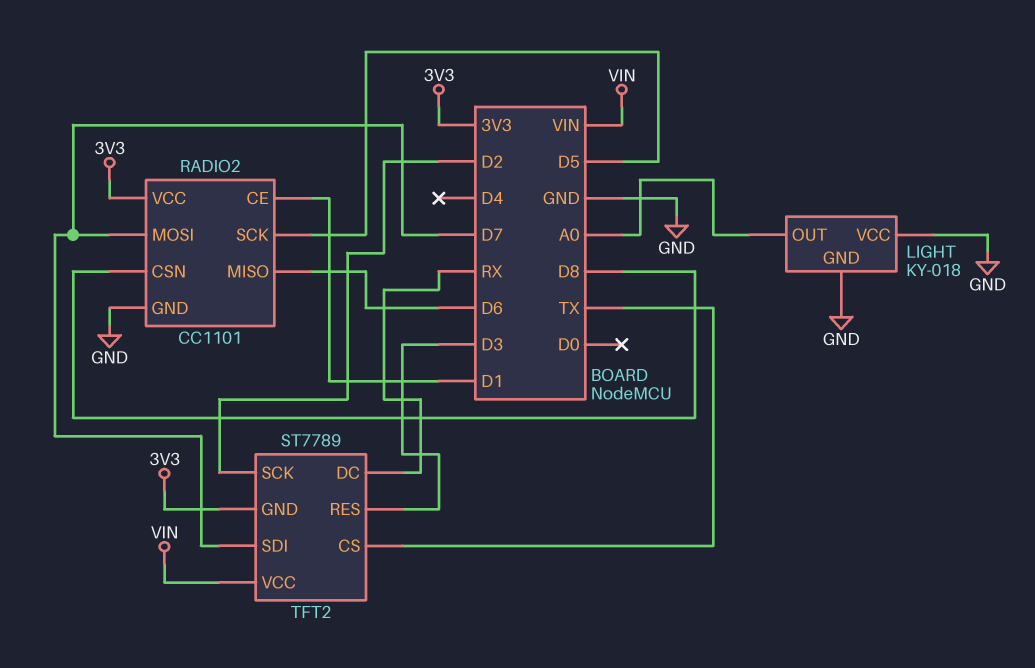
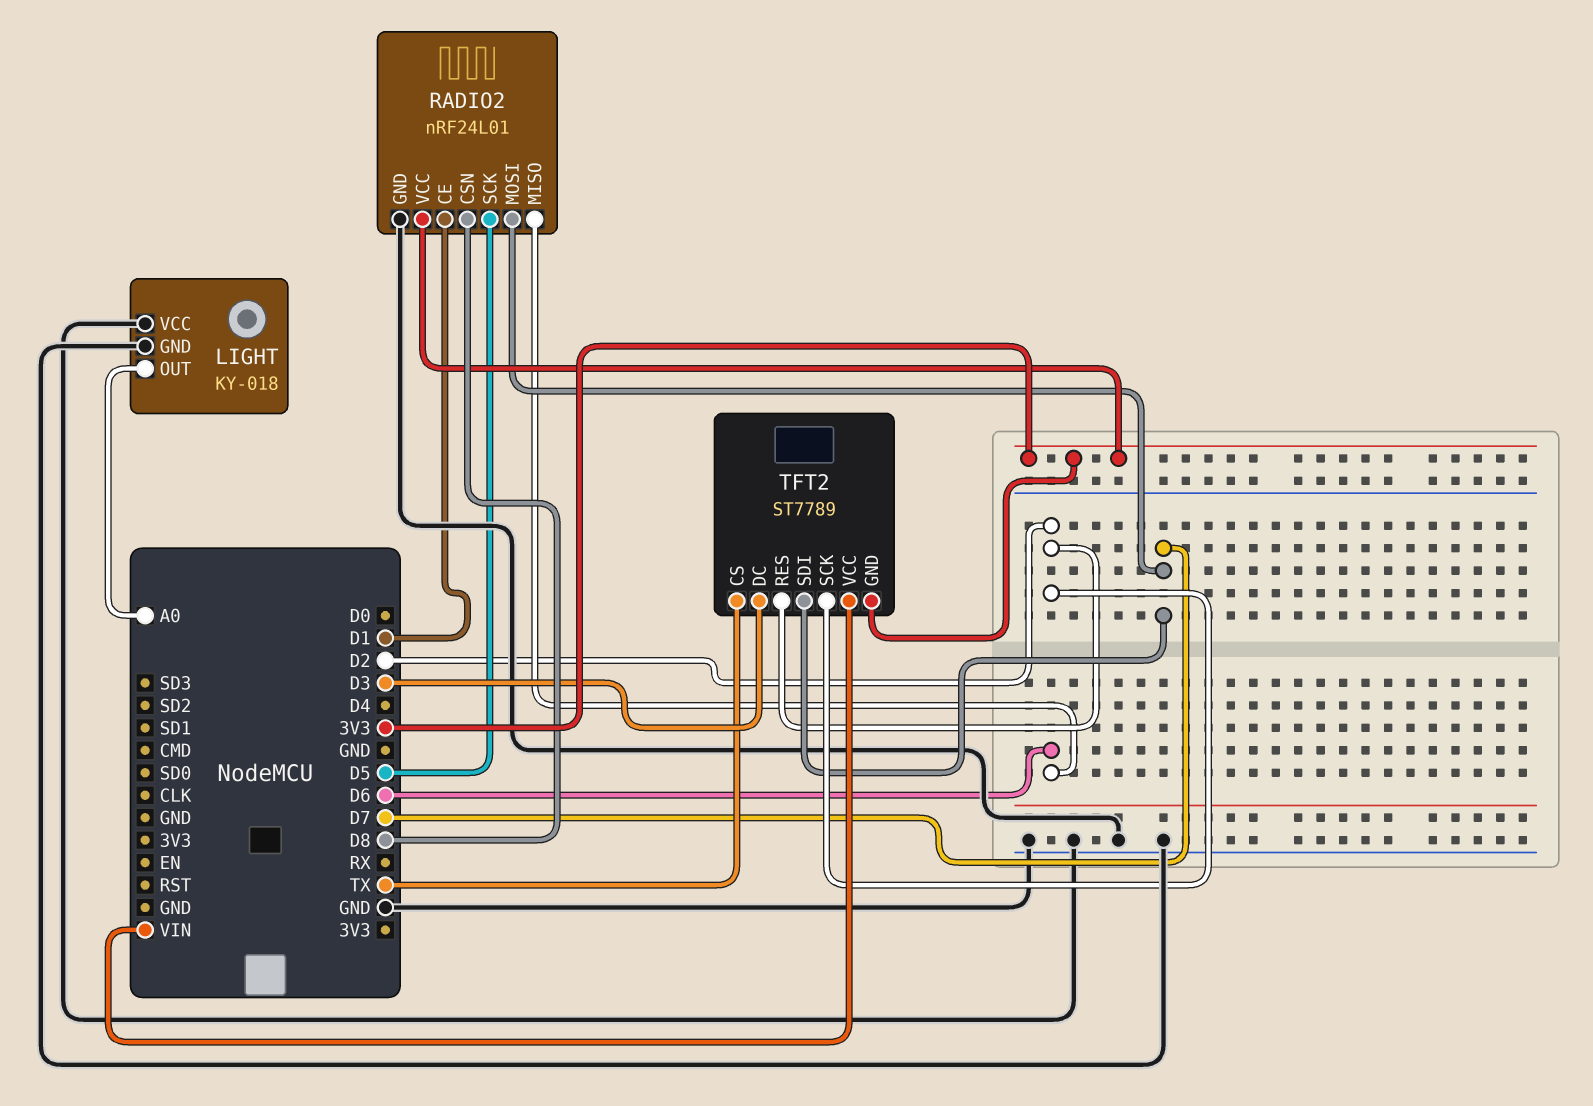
RADIO2: CC1101 -> nRF24L01
TFT2 pin DC: RX -> D3
TFT2 pin RES: D3 -> D2

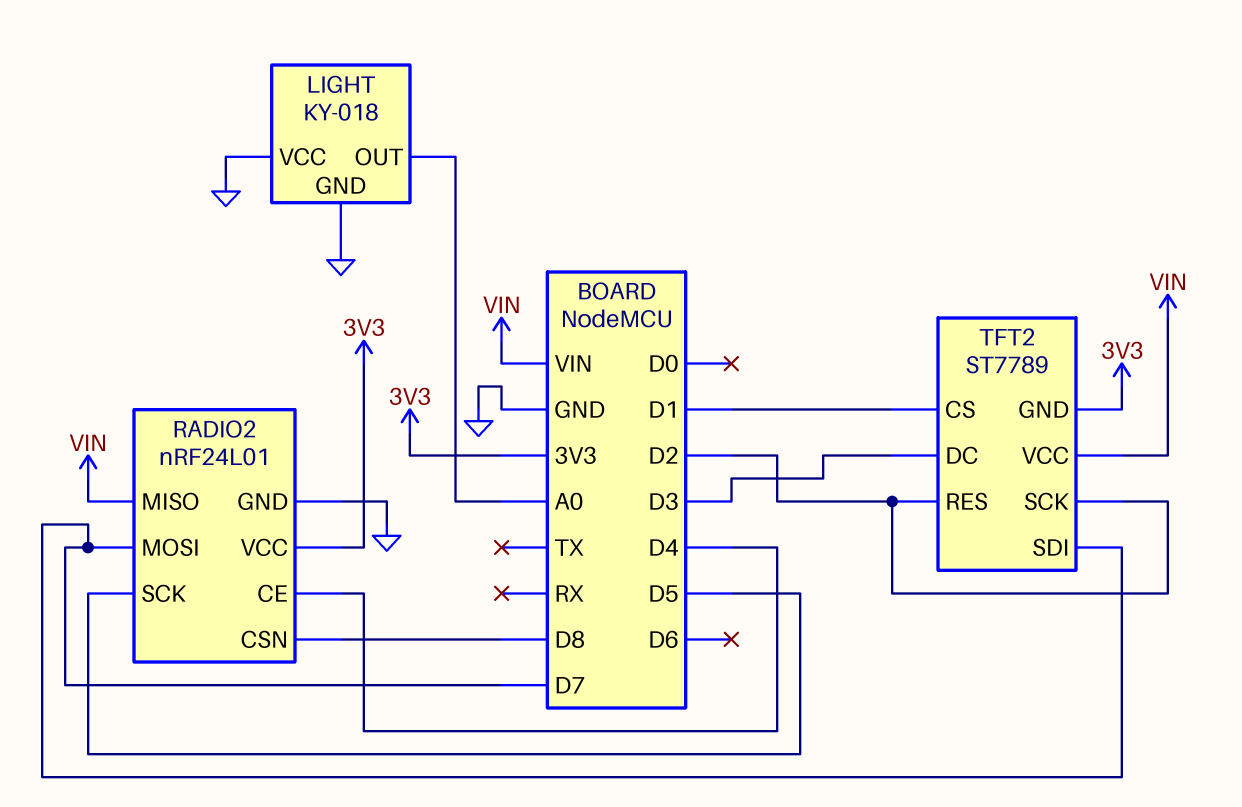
RADIO2 pin CE: D1 -> D4
RADIO2 pin MISO: D6 -> VIN
TFT2 pin CS: TX -> D1

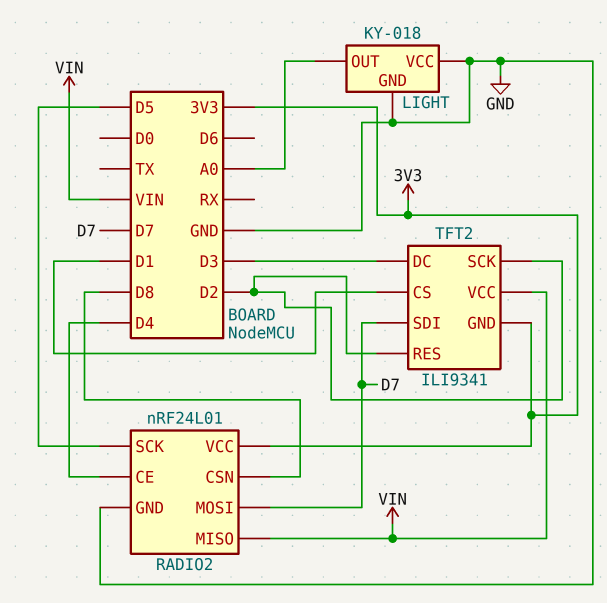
TFT2: ST7789 -> ILI9341

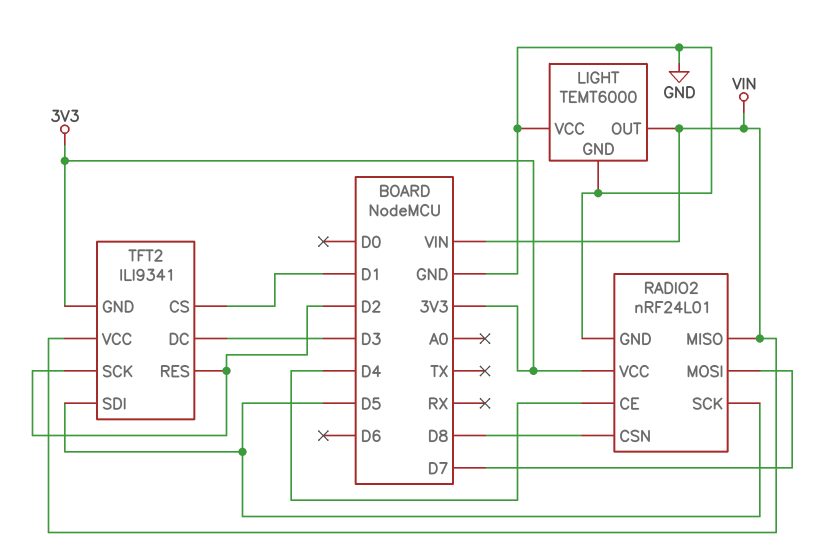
LIGHT: KY-018 -> TEMT6000
LIGHT pin OUT: A0 -> VIN
TFT2 pin SDI: D7 -> D5

